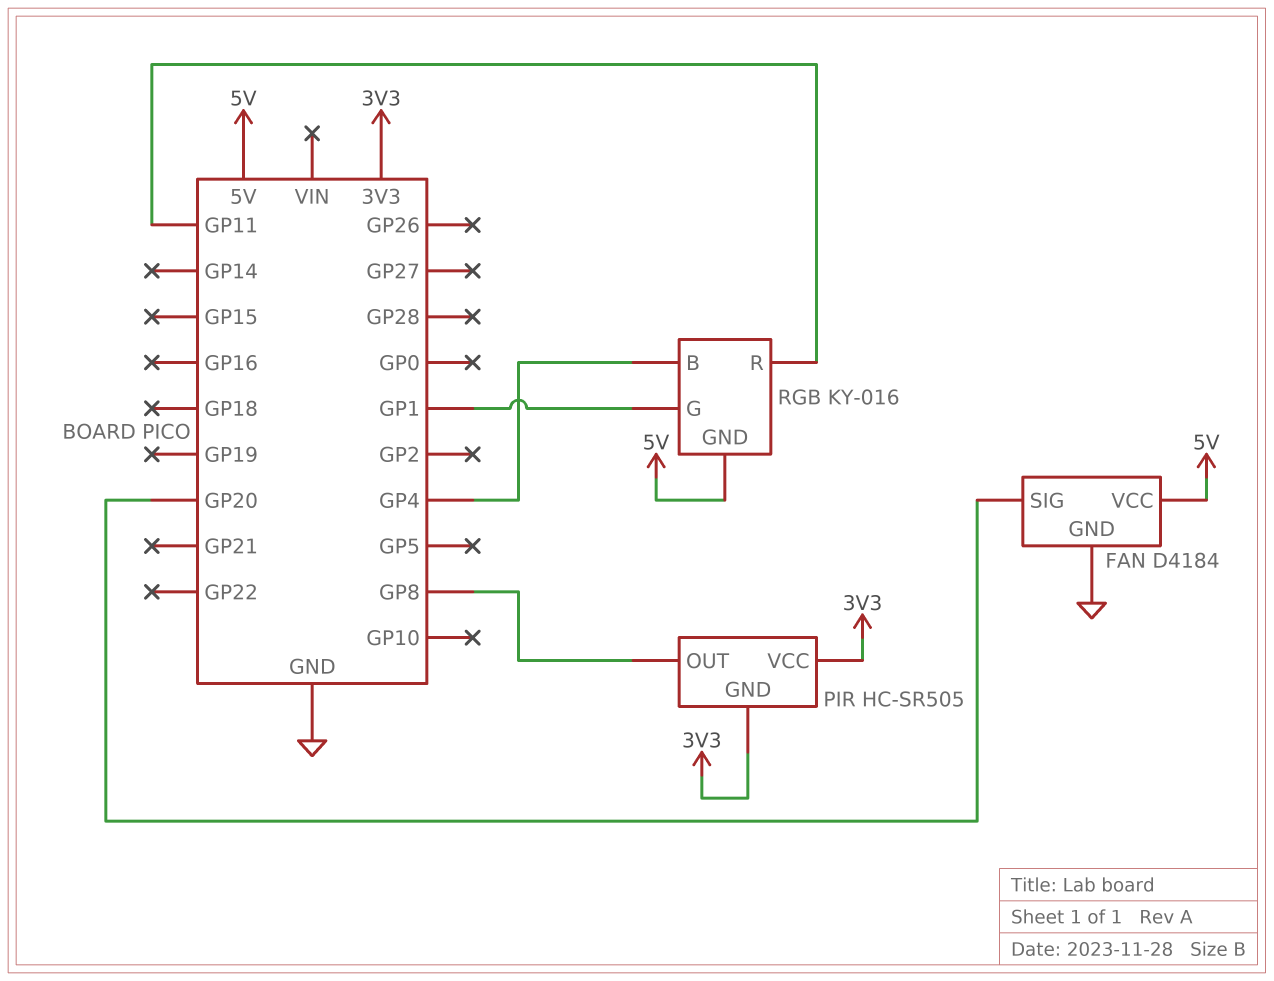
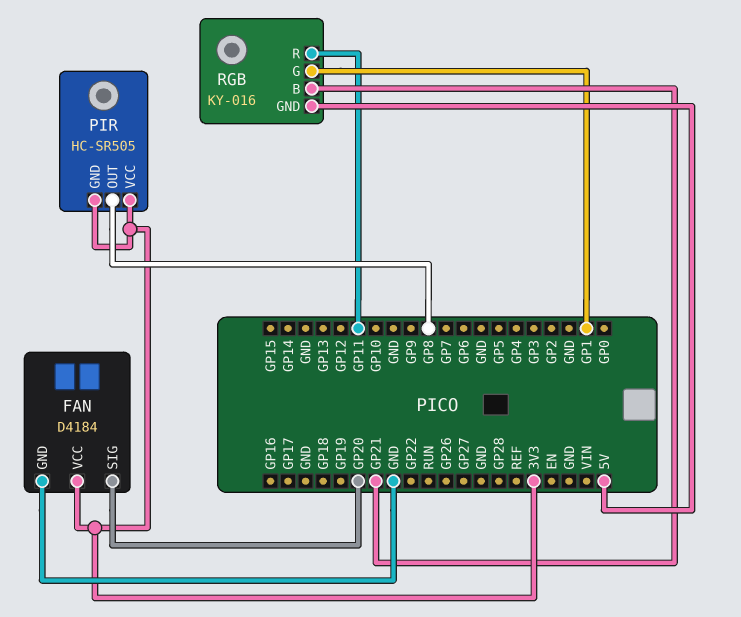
FAN pin VCC: 5V -> 3V3
RGB pin B: GP4 -> GP21

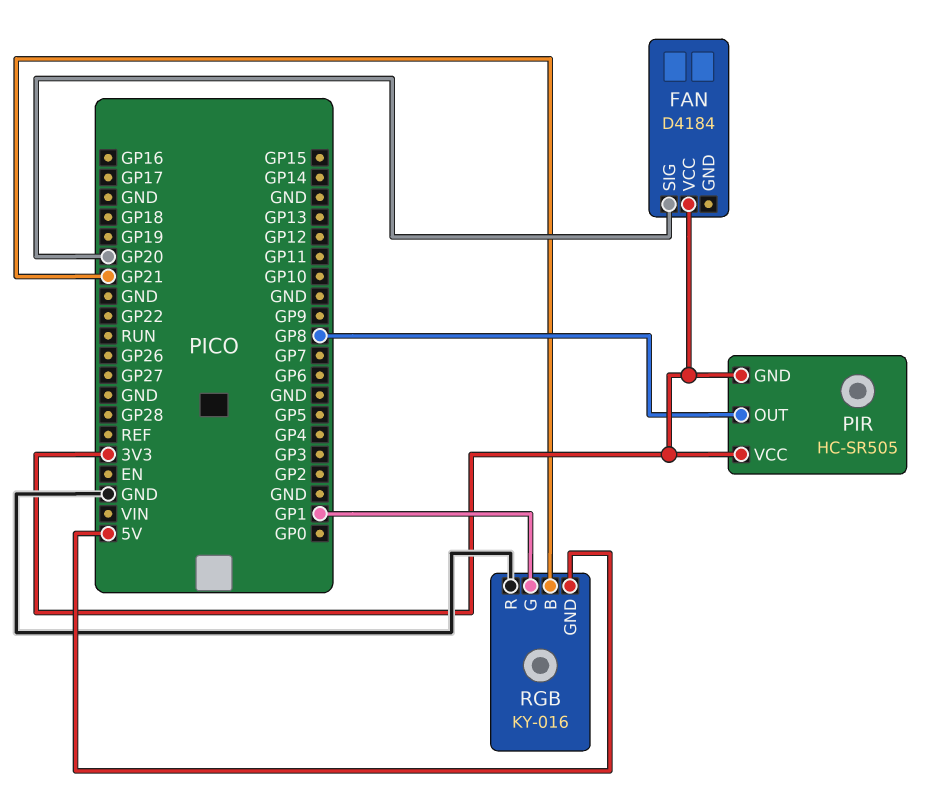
FAN pin GND: GND -> none
RGB pin R: GP11 -> GND

